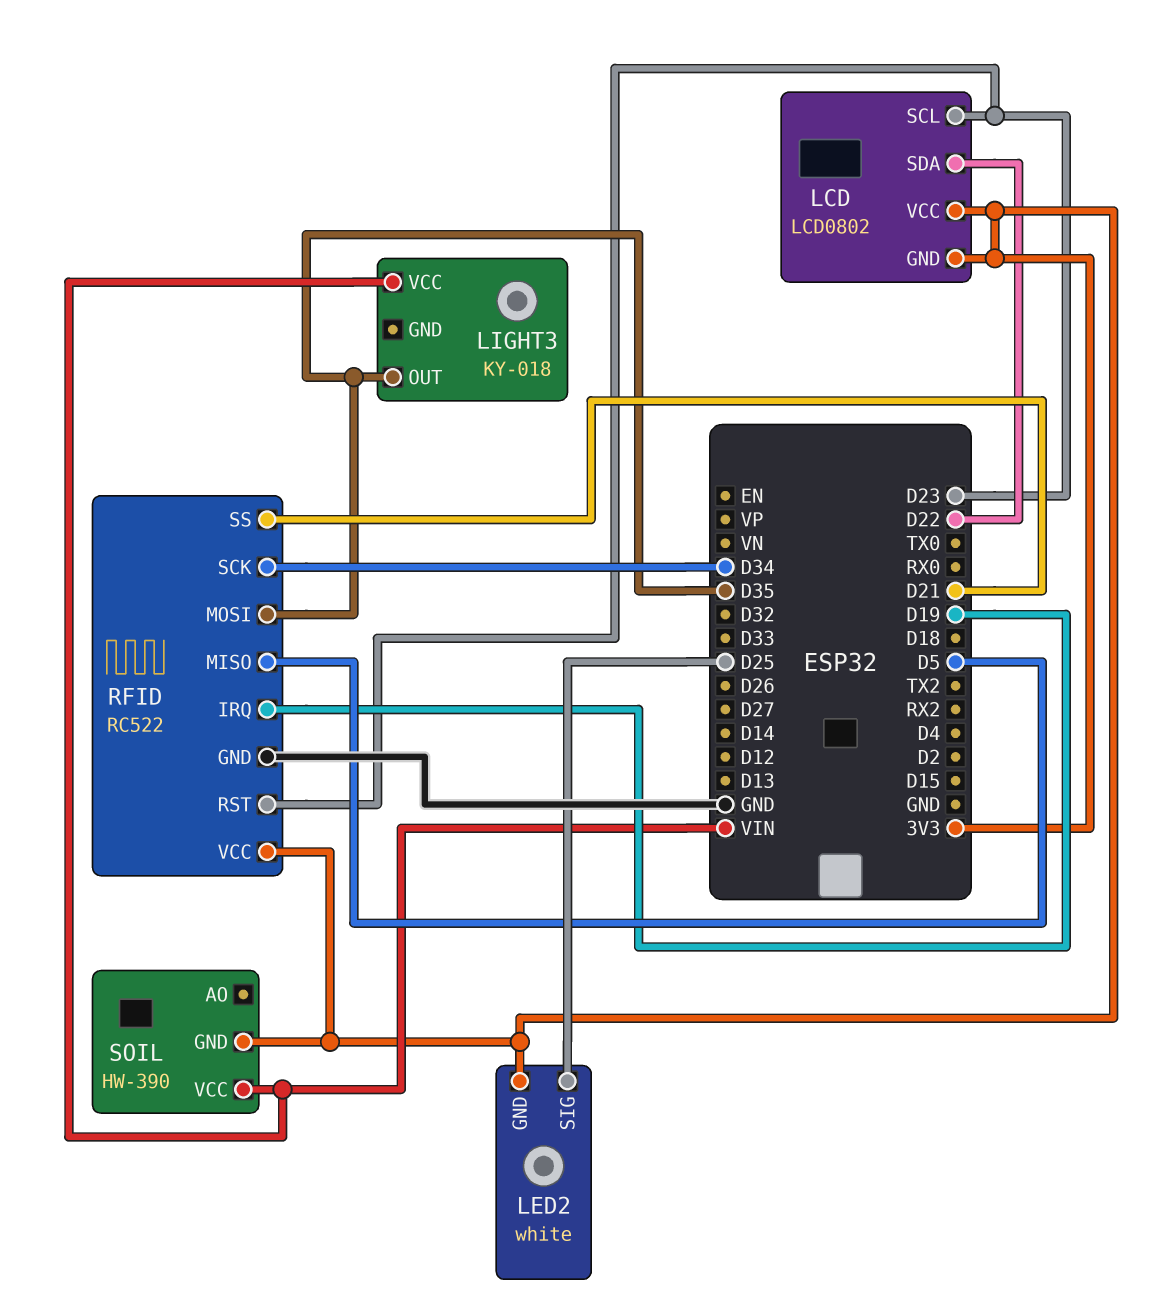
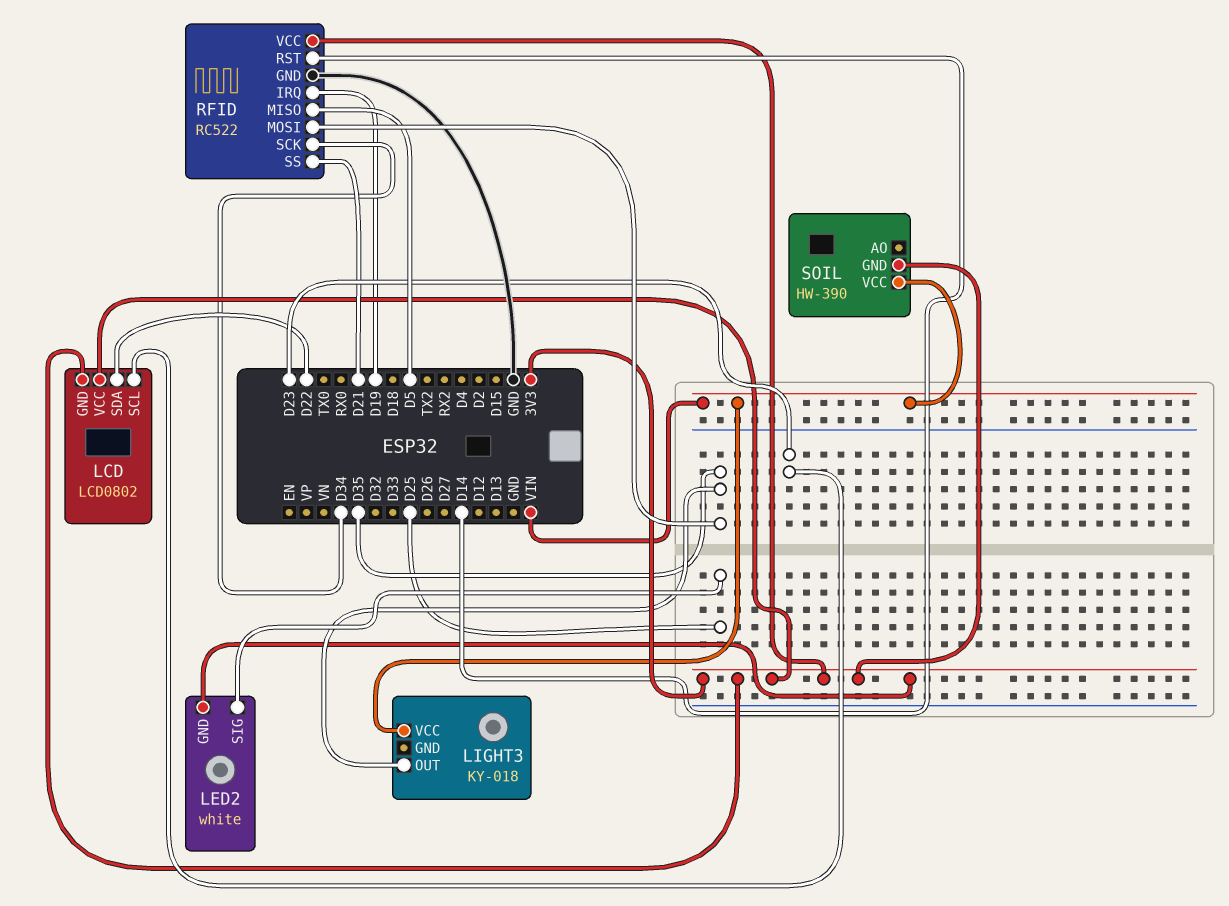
RFID pin RST: D23 -> D14

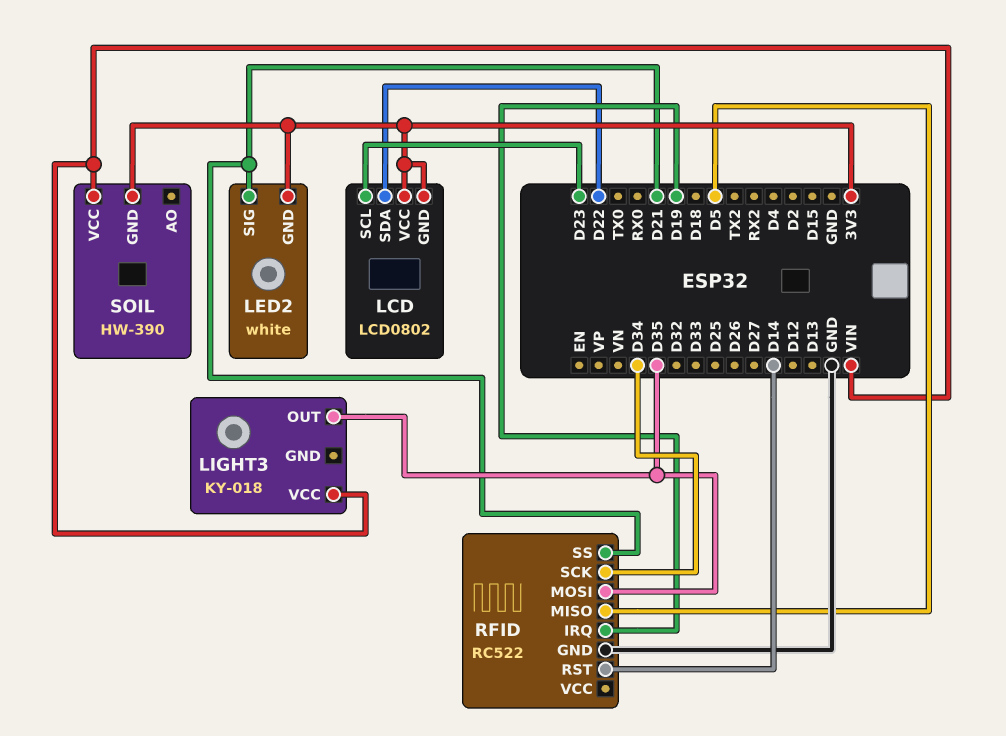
LED2 pin SIG: D25 -> D21
RFID pin VCC: 3V3 -> none

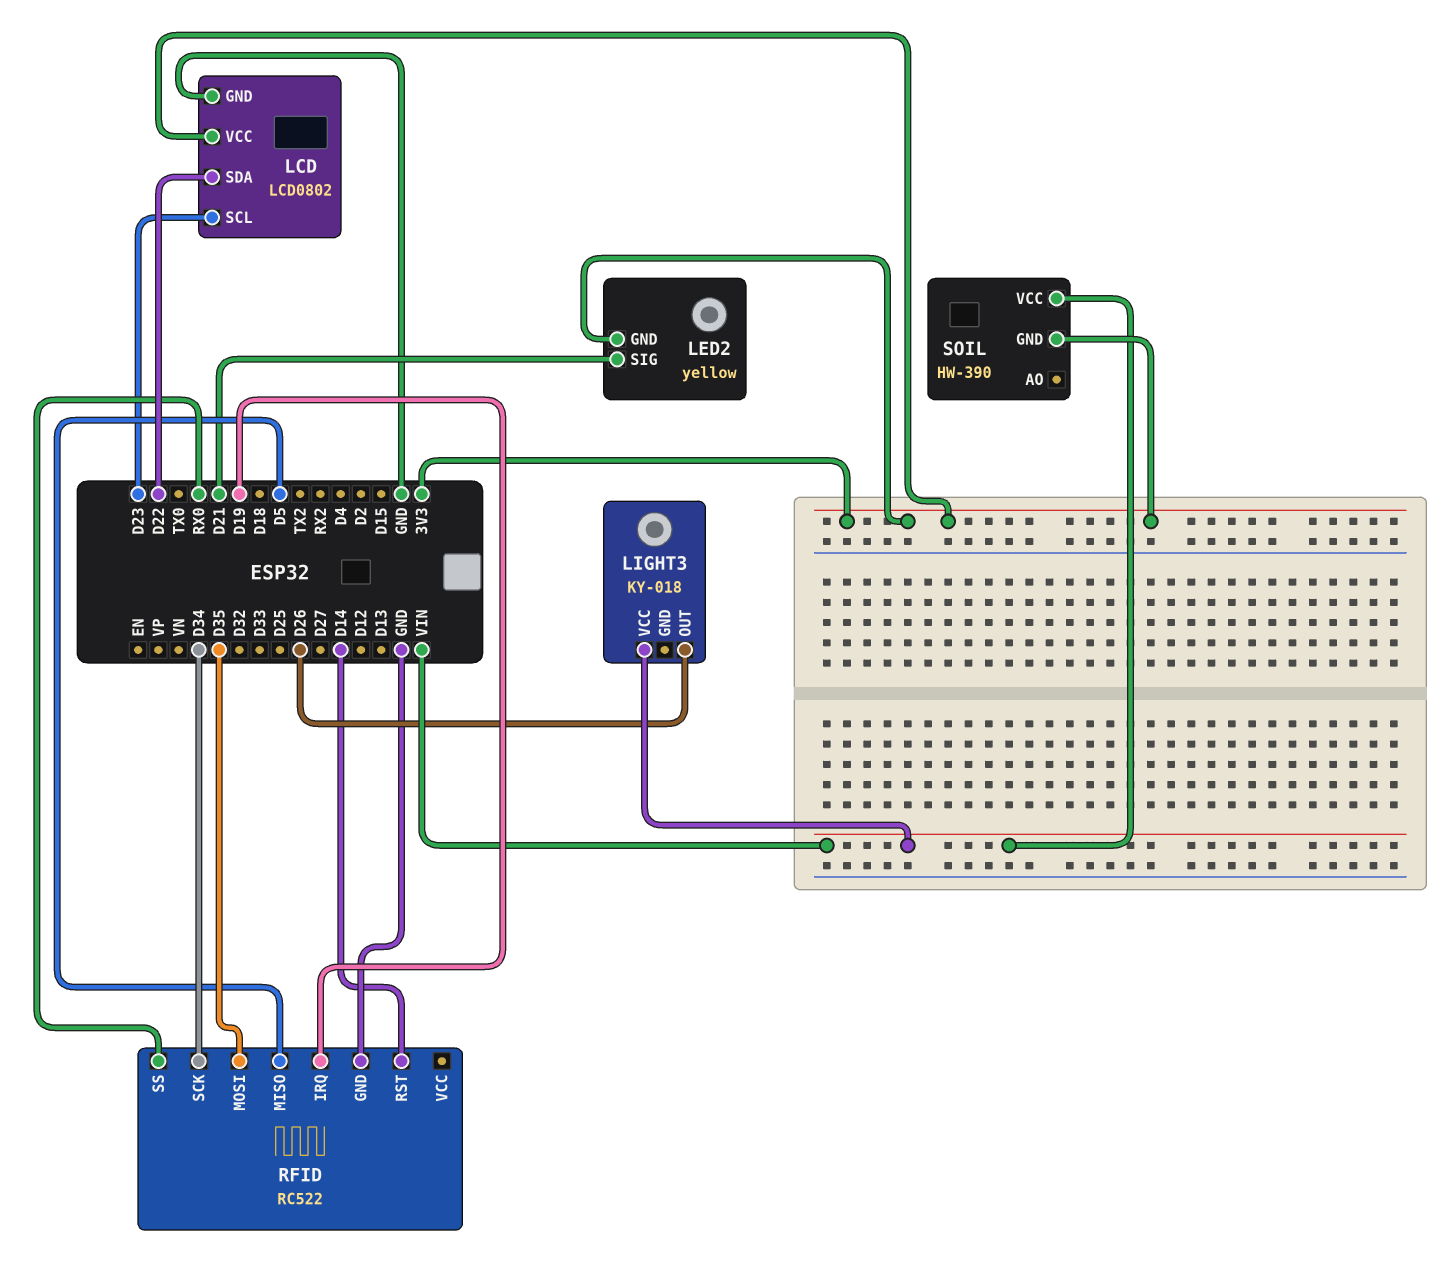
LCD pin GND: 3V3 -> GND
LED2: white -> yellow
LIGHT3 pin OUT: D35 -> D26
RFID pin SS: D21 -> RX0

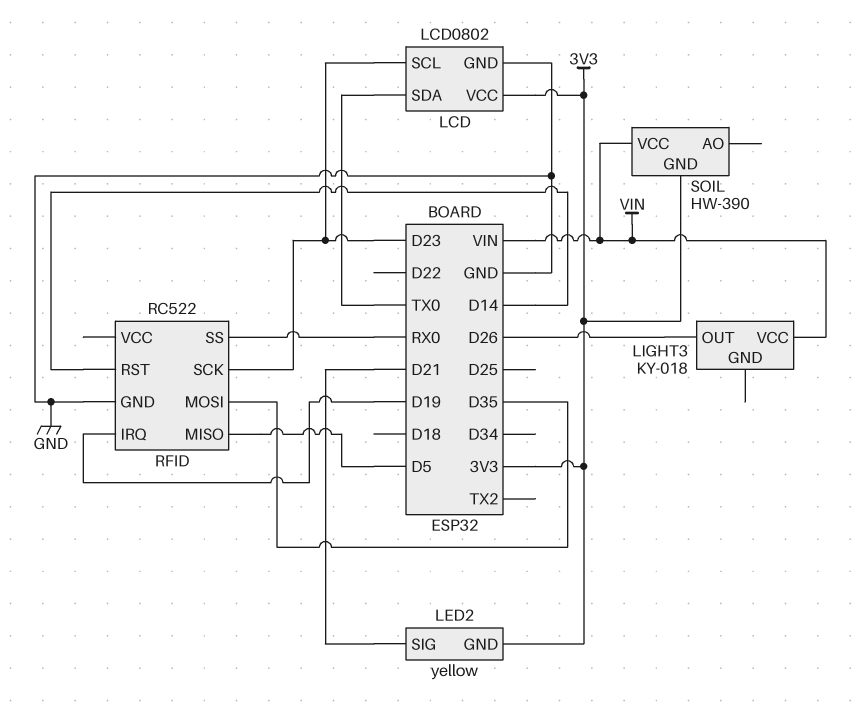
LCD pin SDA: D22 -> TX0
RFID pin SCK: D34 -> D23

